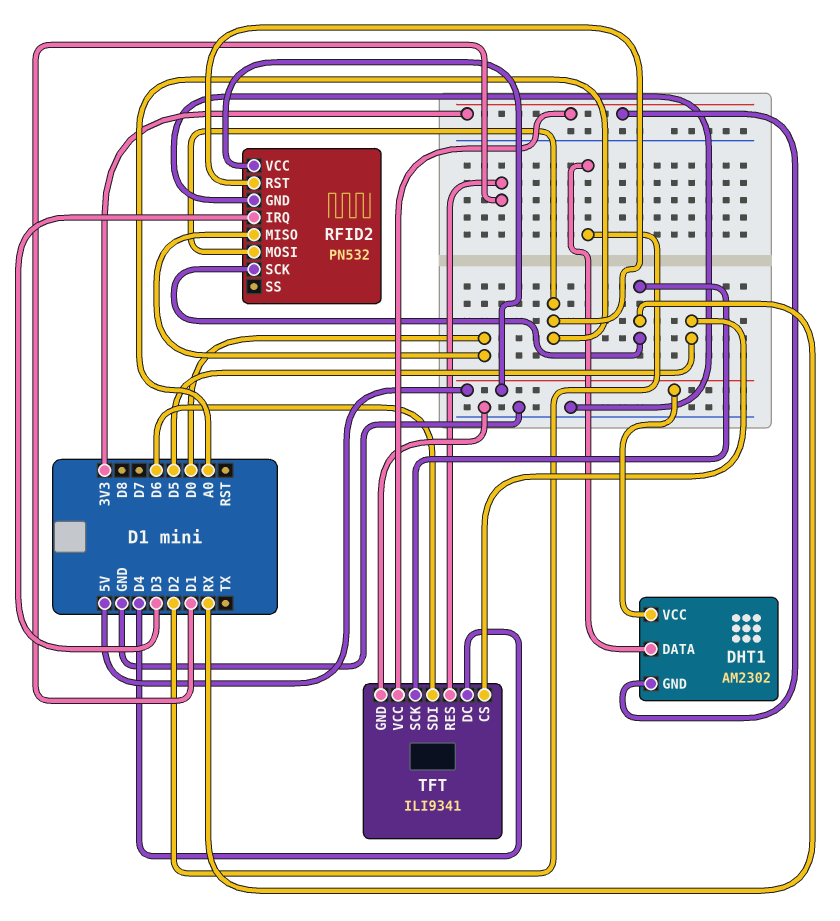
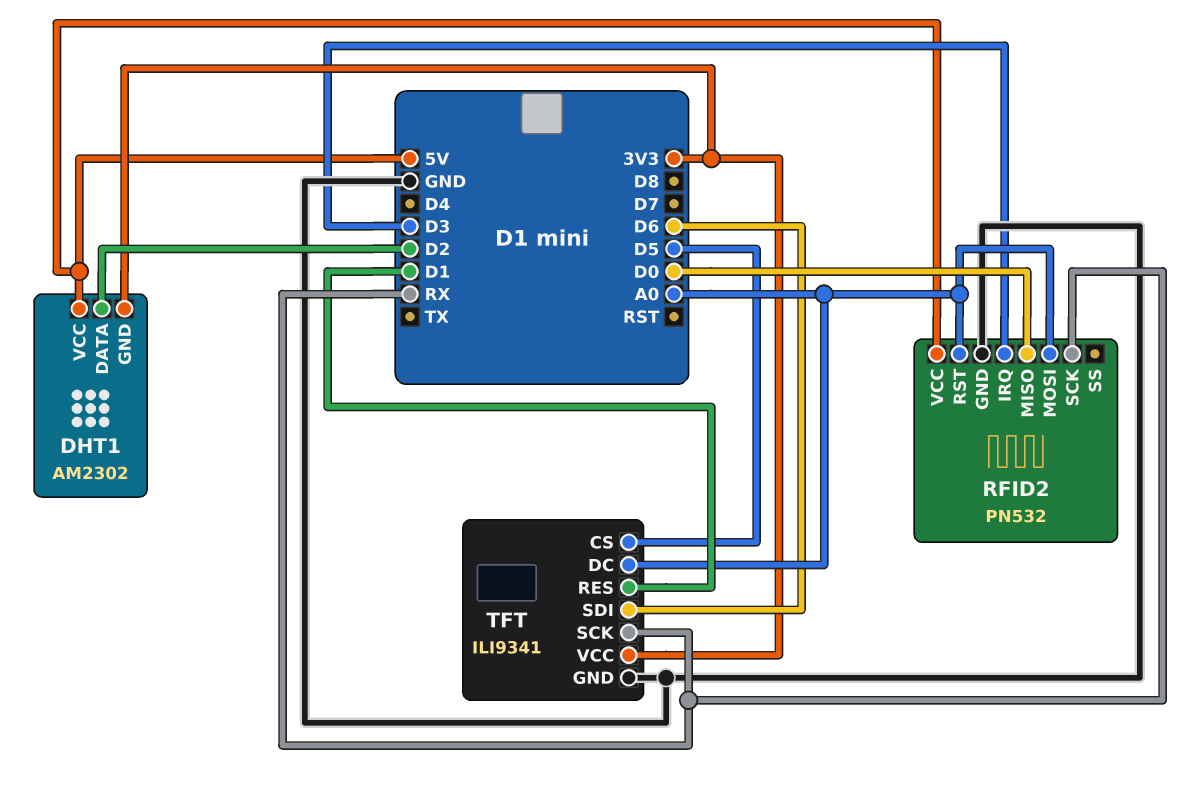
TFT pin DC: D4 -> A0

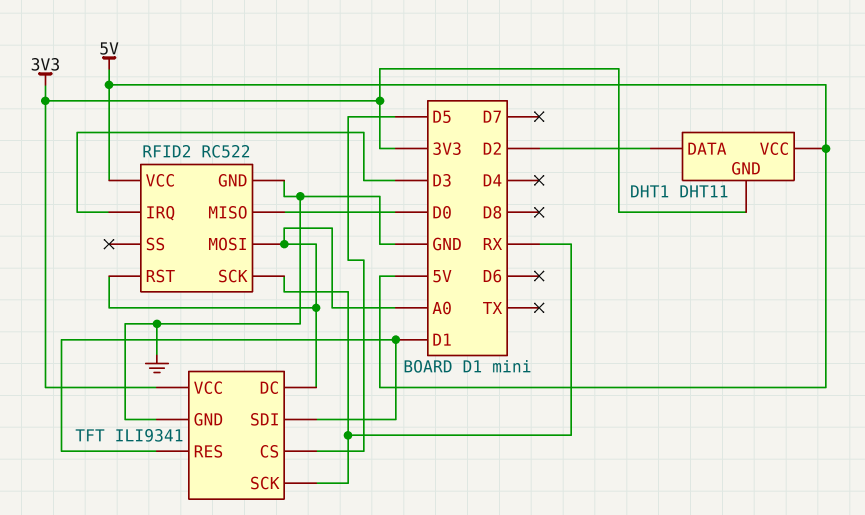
DHT1: AM2302 -> DHT11
RFID2: PN532 -> RC522
TFT pin SDI: D6 -> D1

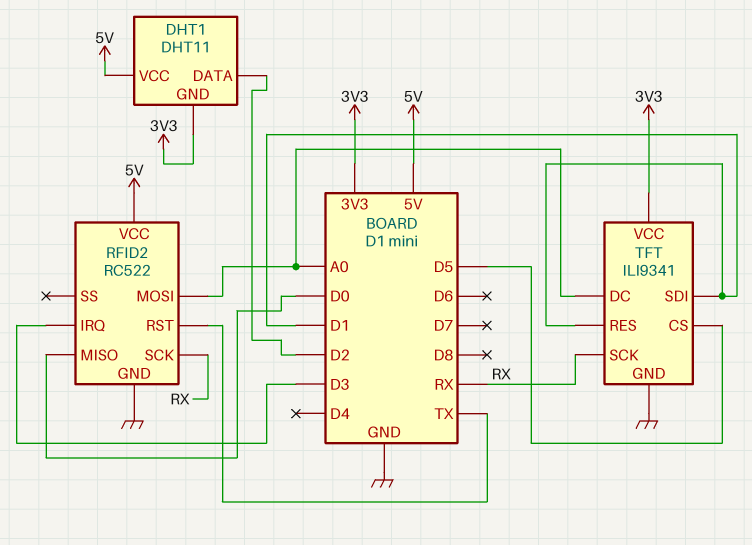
RFID2 pin RST: A0 -> TX

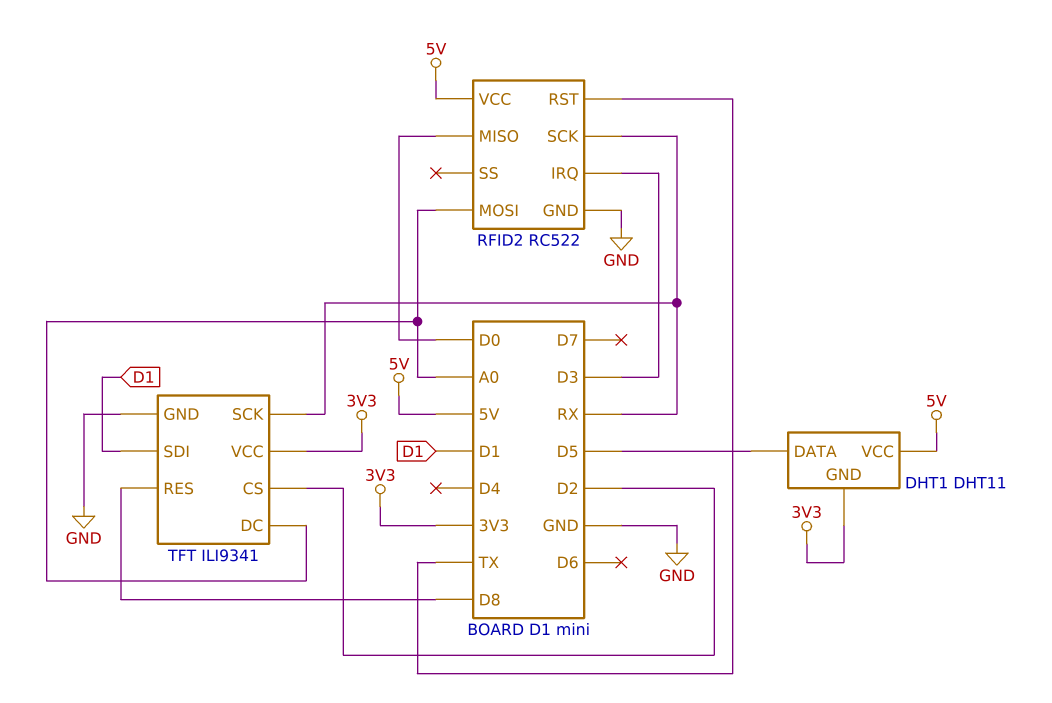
DHT1 pin DATA: D2 -> D5
TFT pin CS: D5 -> D2
TFT pin RES: D1 -> D8

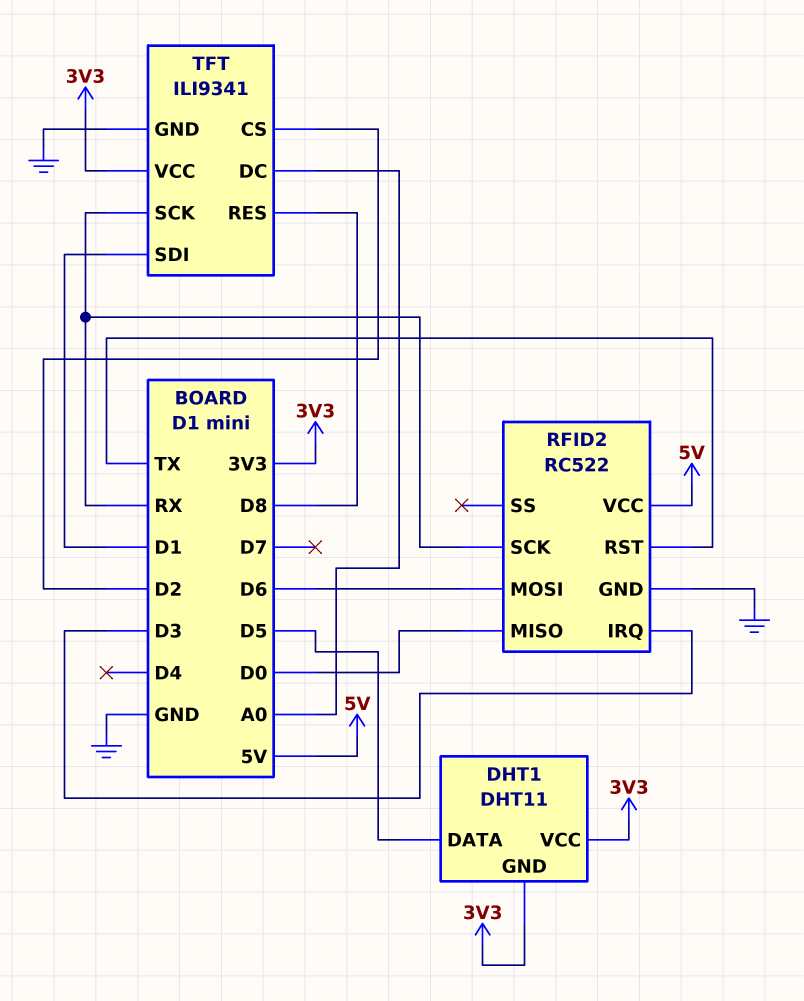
DHT1 pin VCC: 5V -> 3V3
RFID2 pin MOSI: A0 -> D6

